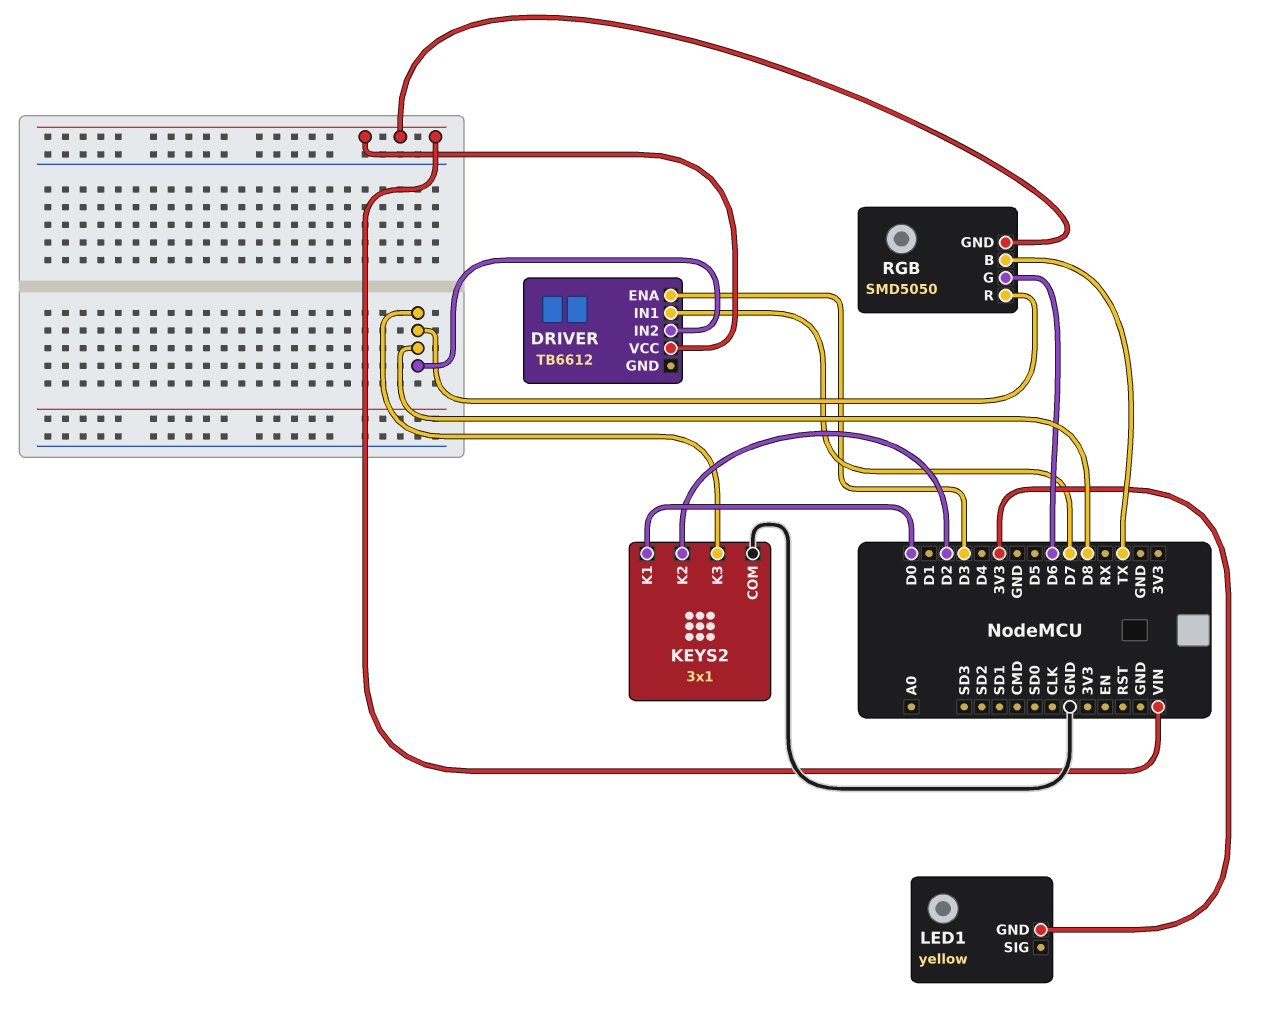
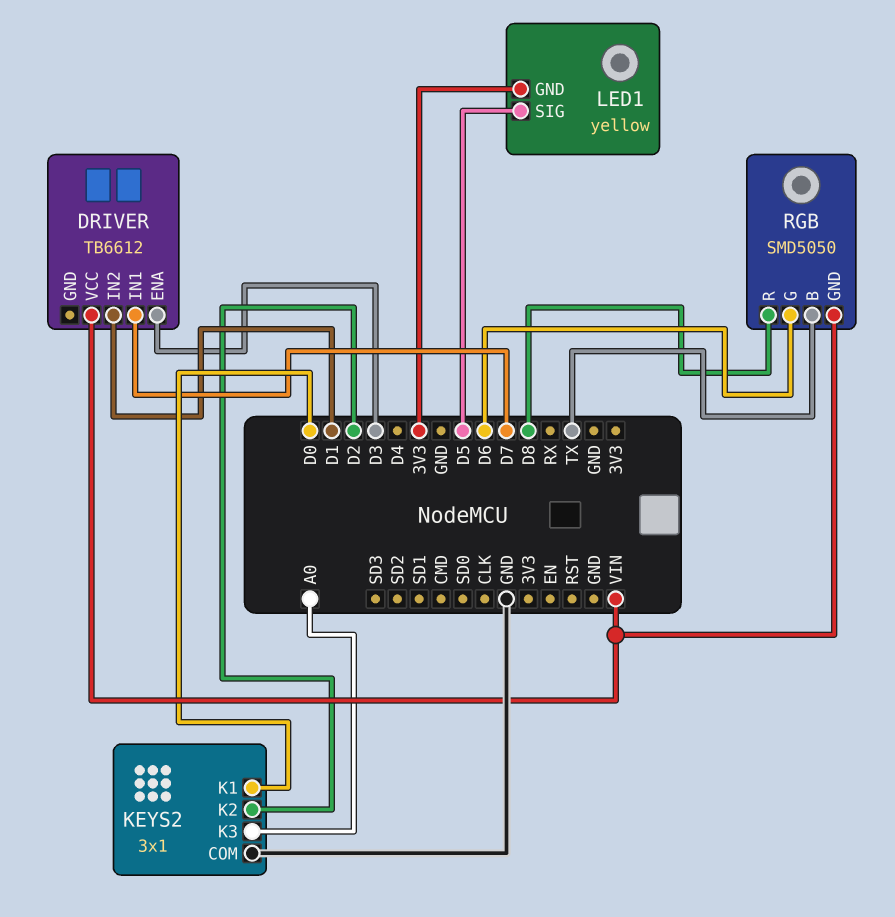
DRIVER pin IN2: D8 -> D1
KEYS2 pin K3: D8 -> A0
LED1 pin SIG: none -> D5

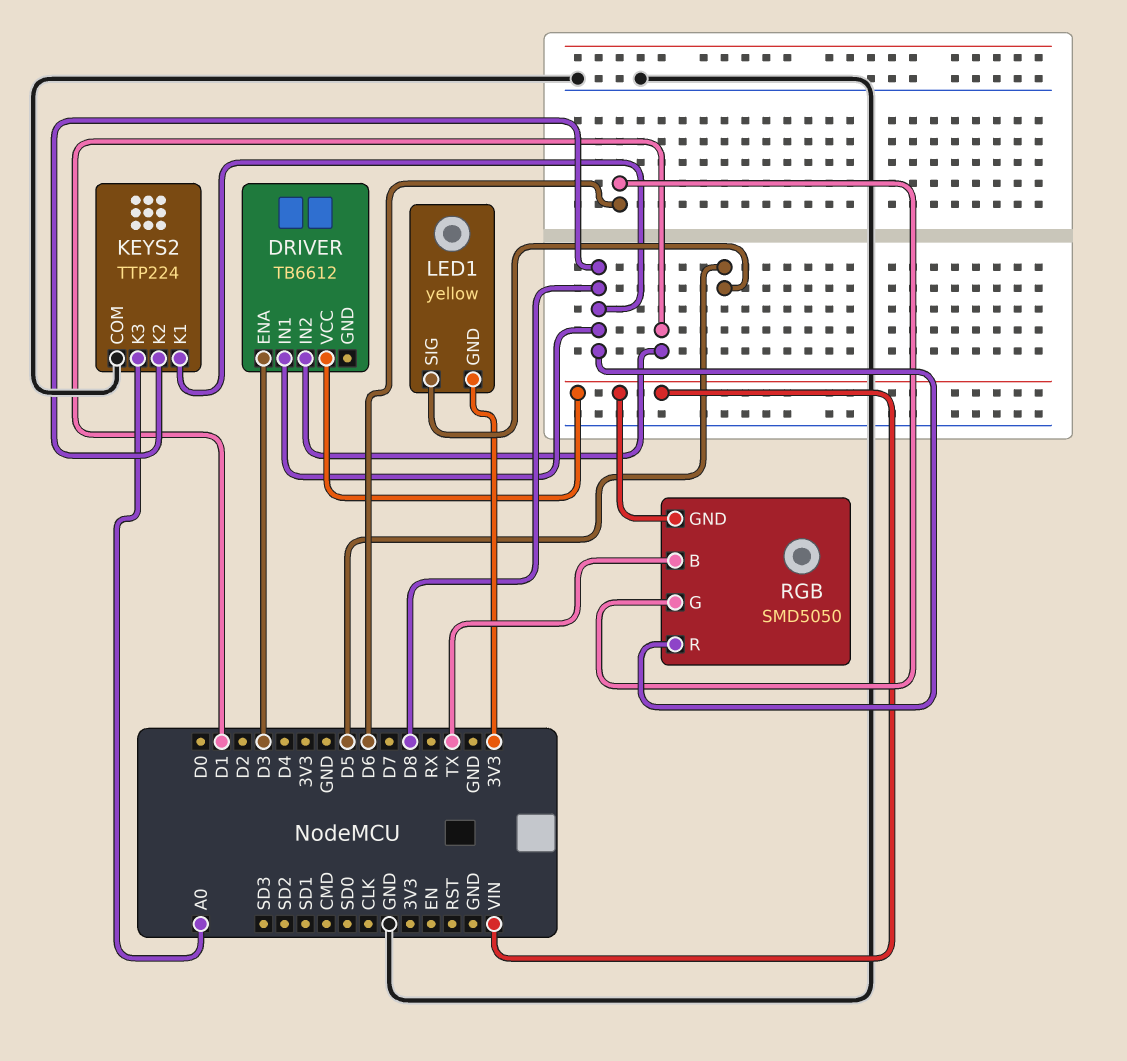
DRIVER pin IN1: D7 -> D8
KEYS2: 3x1 -> TTP224
KEYS2 pin K1: D0 -> D8
KEYS2 pin K2: D2 -> D8

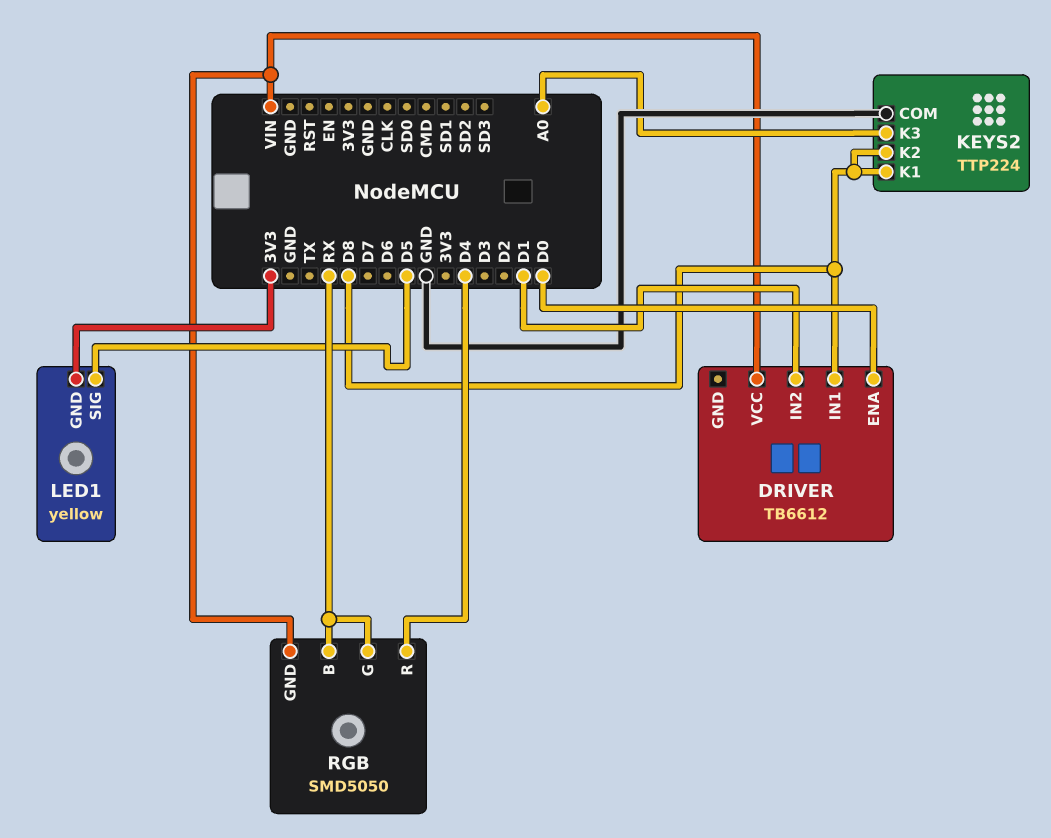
DRIVER pin ENA: D3 -> D0
RGB pin B: TX -> RX
RGB pin G: D6 -> RX
RGB pin R: D8 -> D4

